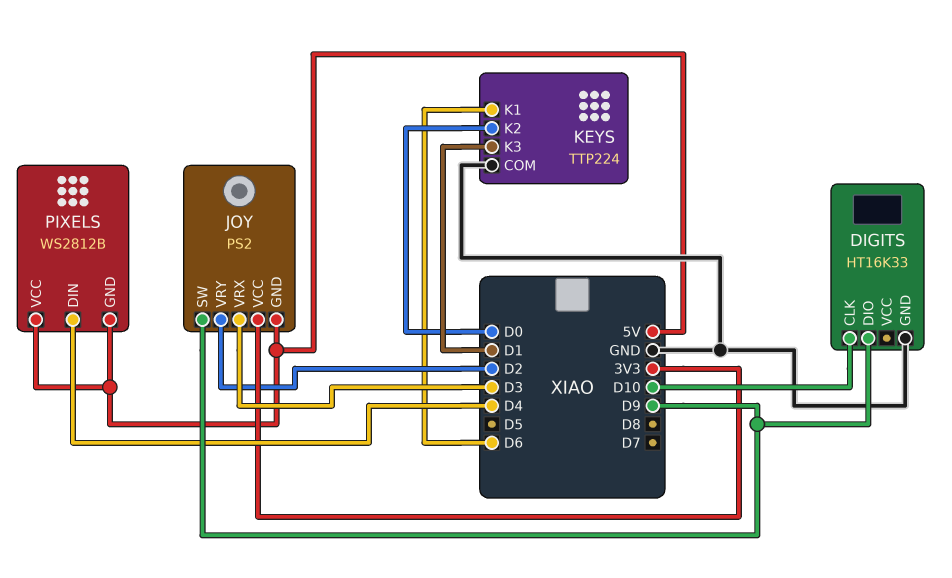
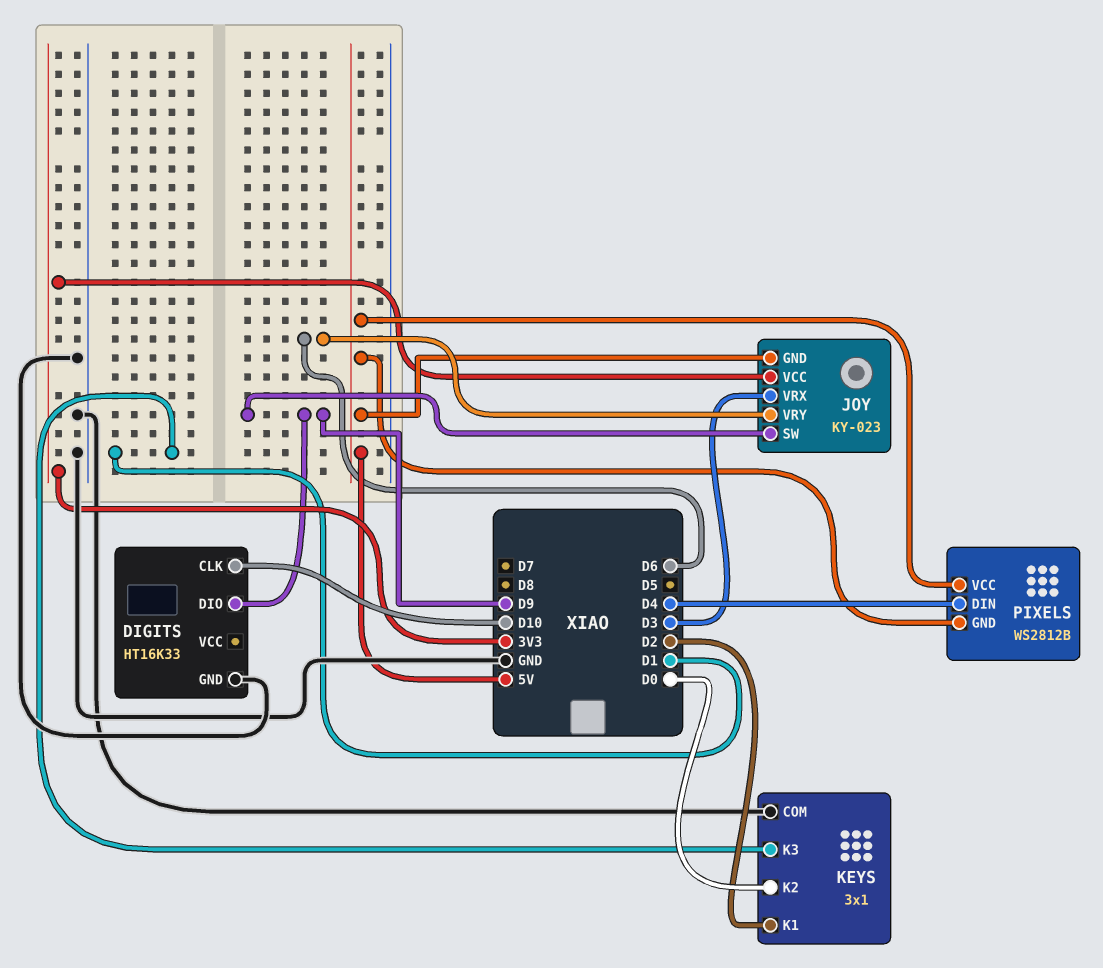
JOY: PS2 -> KY-023
JOY pin VRY: D2 -> D6
KEYS: TTP224 -> 3x1
KEYS pin K1: D6 -> D2

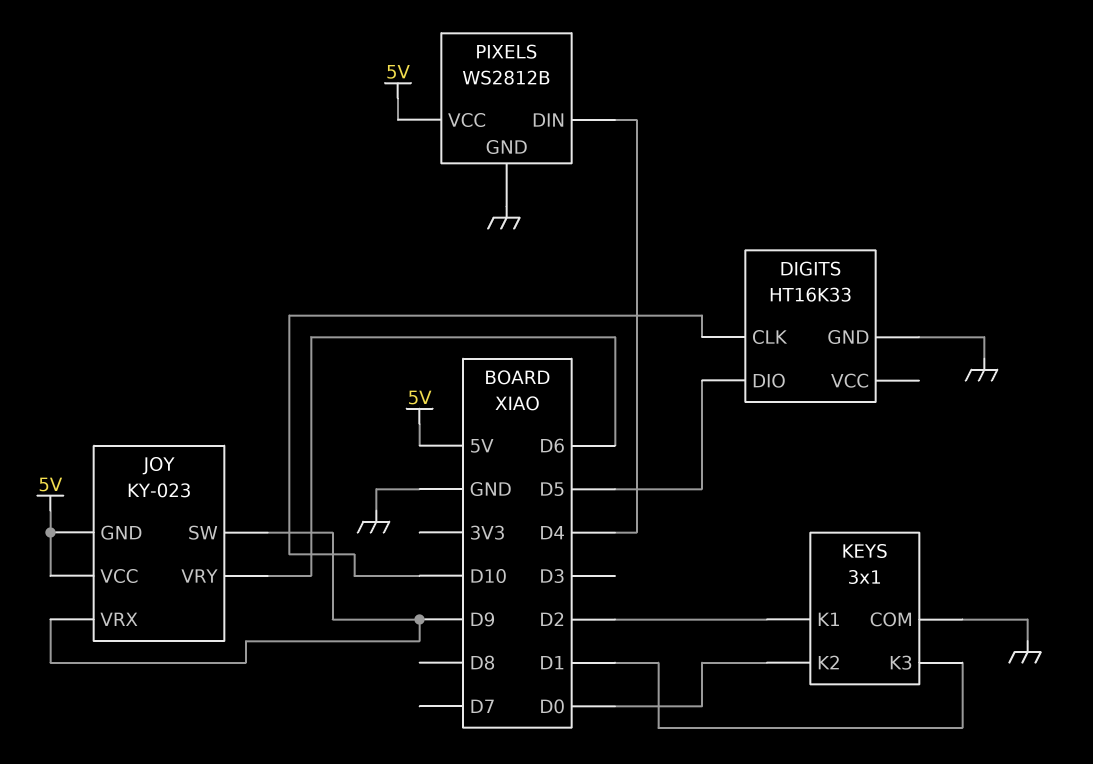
DIGITS pin DIO: D9 -> D5
JOY pin VCC: 3V3 -> 5V
JOY pin VRX: D3 -> D9
PIXELS pin GND: 5V -> GND

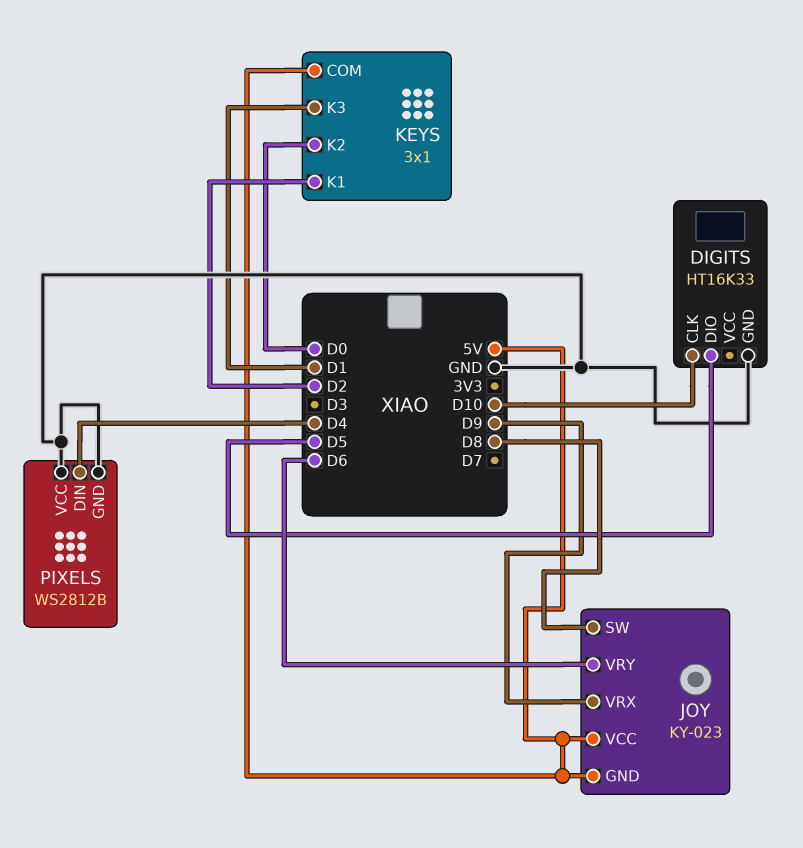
JOY pin SW: D9 -> D8
KEYS pin COM: GND -> 5V
PIXELS pin VCC: 5V -> GND

